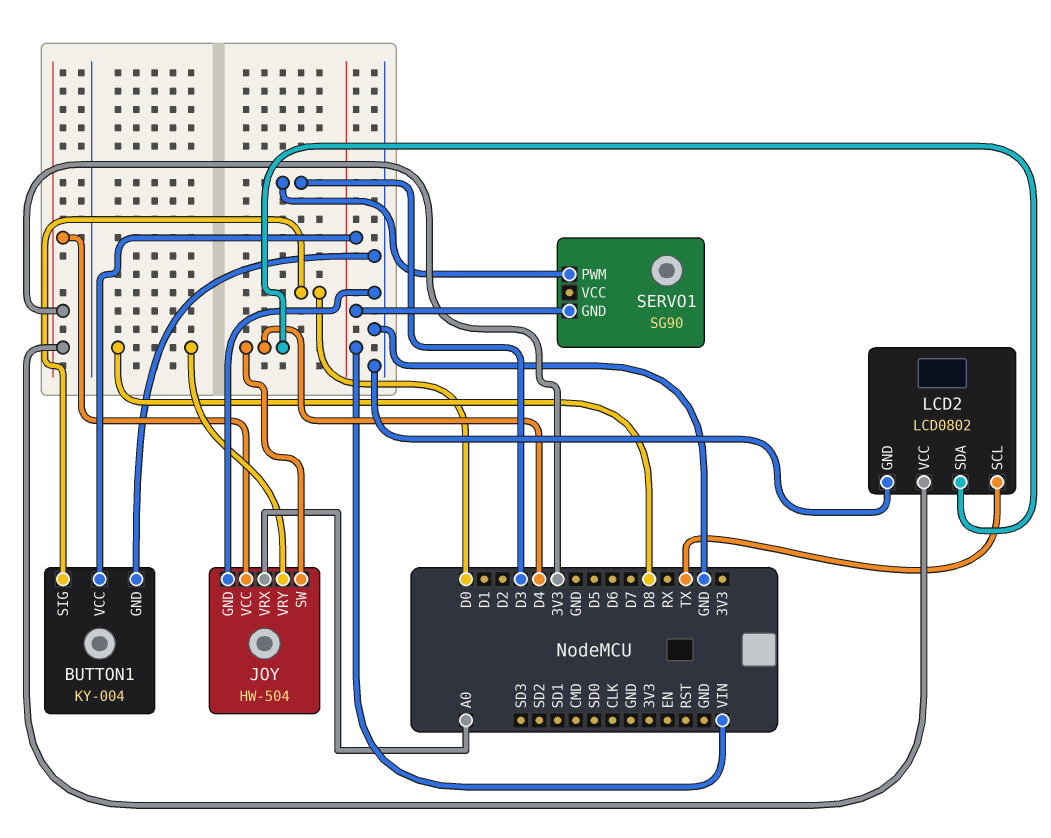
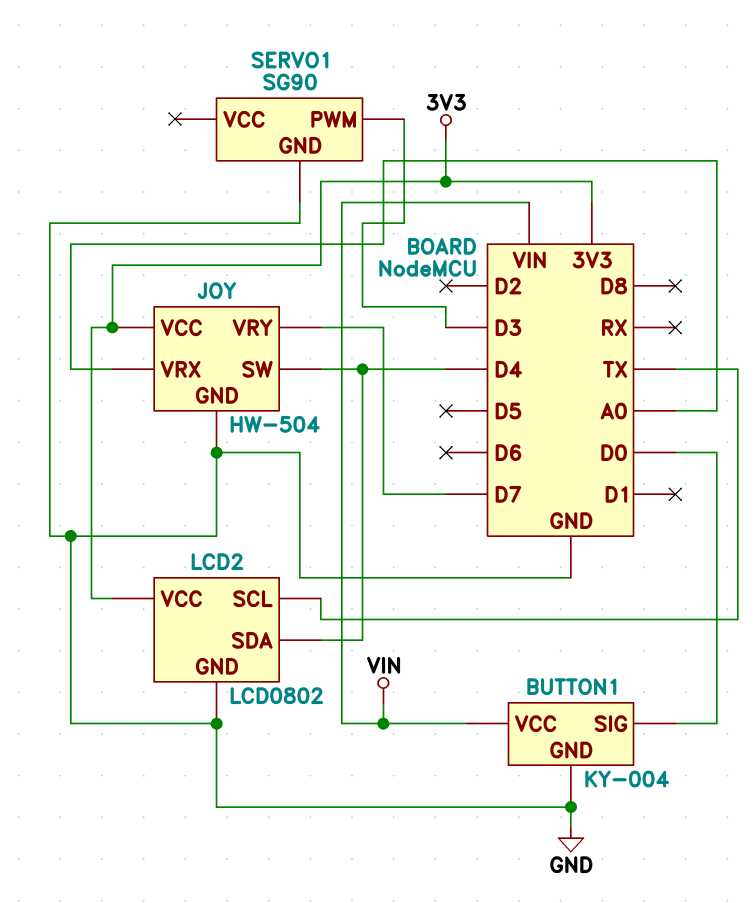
JOY pin VRY: D8 -> D7
SERVO1 pin GND: VIN -> GND

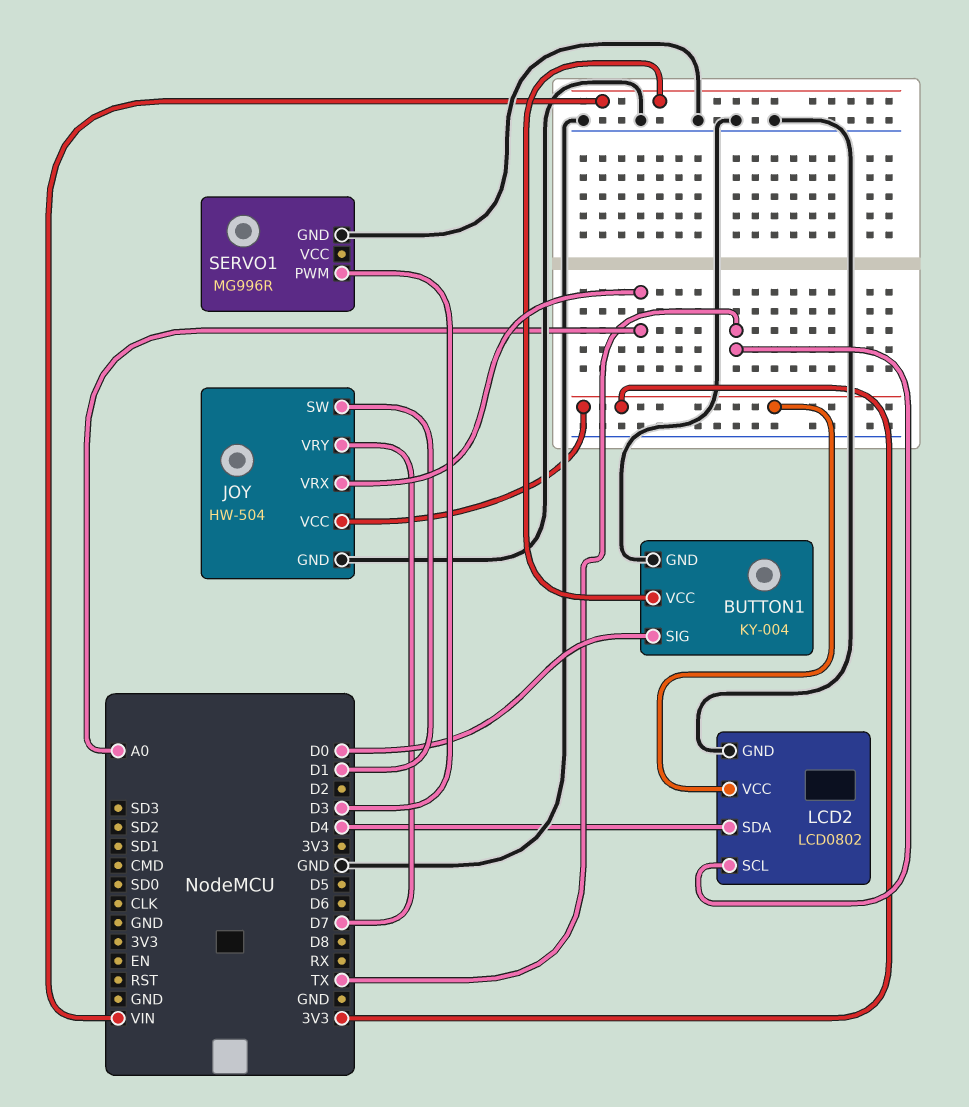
JOY pin SW: D4 -> D1
SERVO1: SG90 -> MG996R

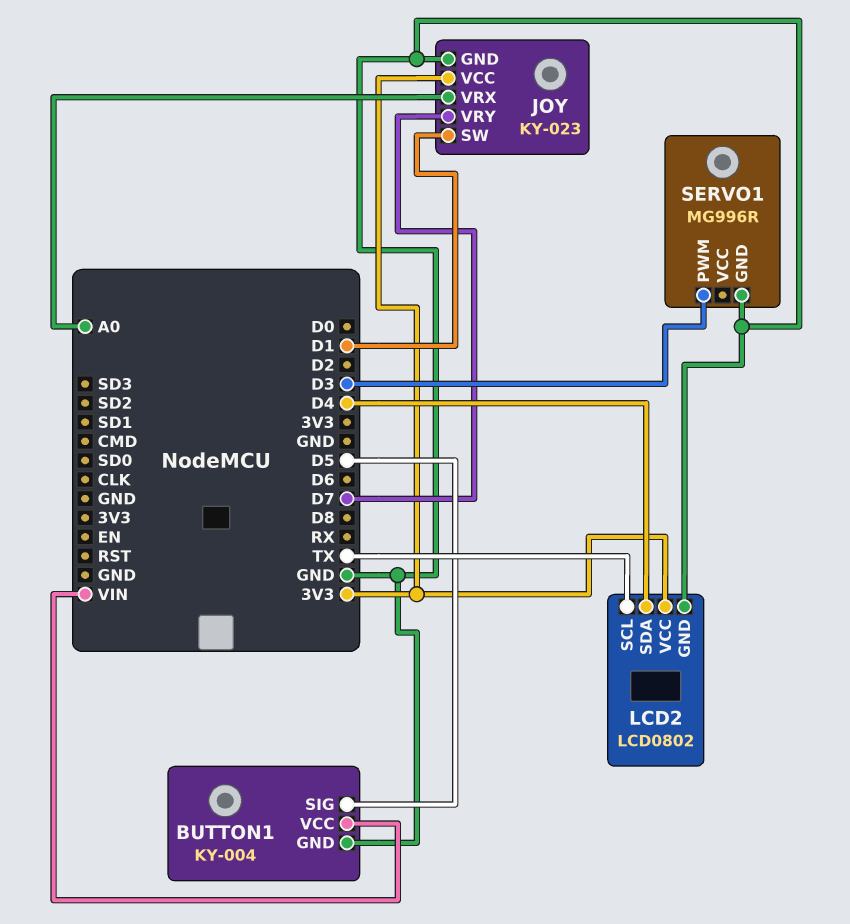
BUTTON1 pin SIG: D0 -> D5
JOY: HW-504 -> KY-023

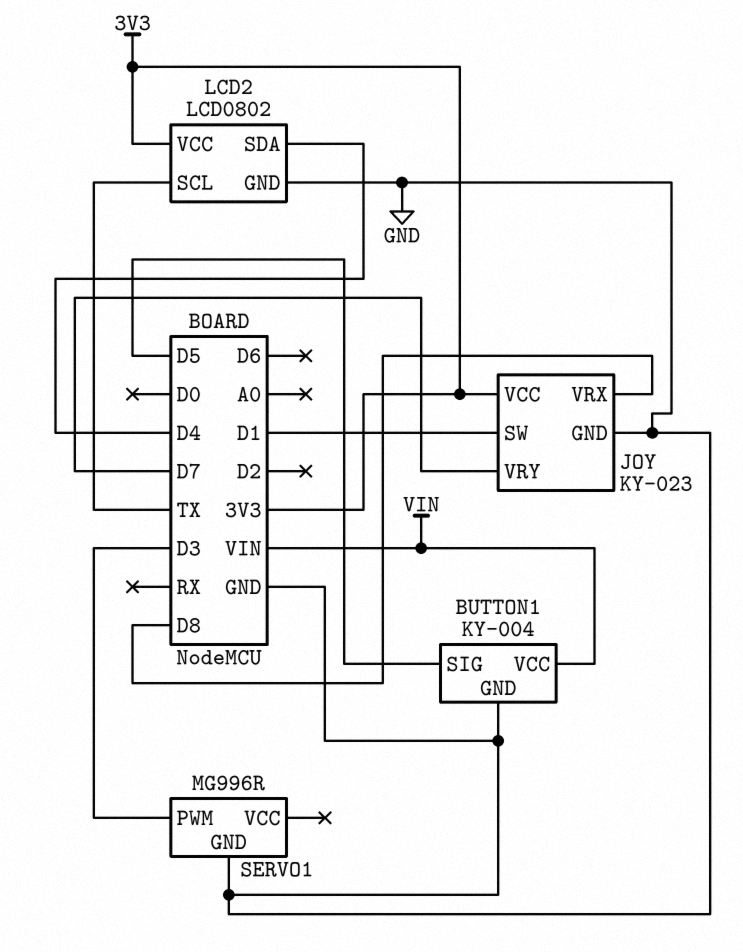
JOY pin VRX: A0 -> D8

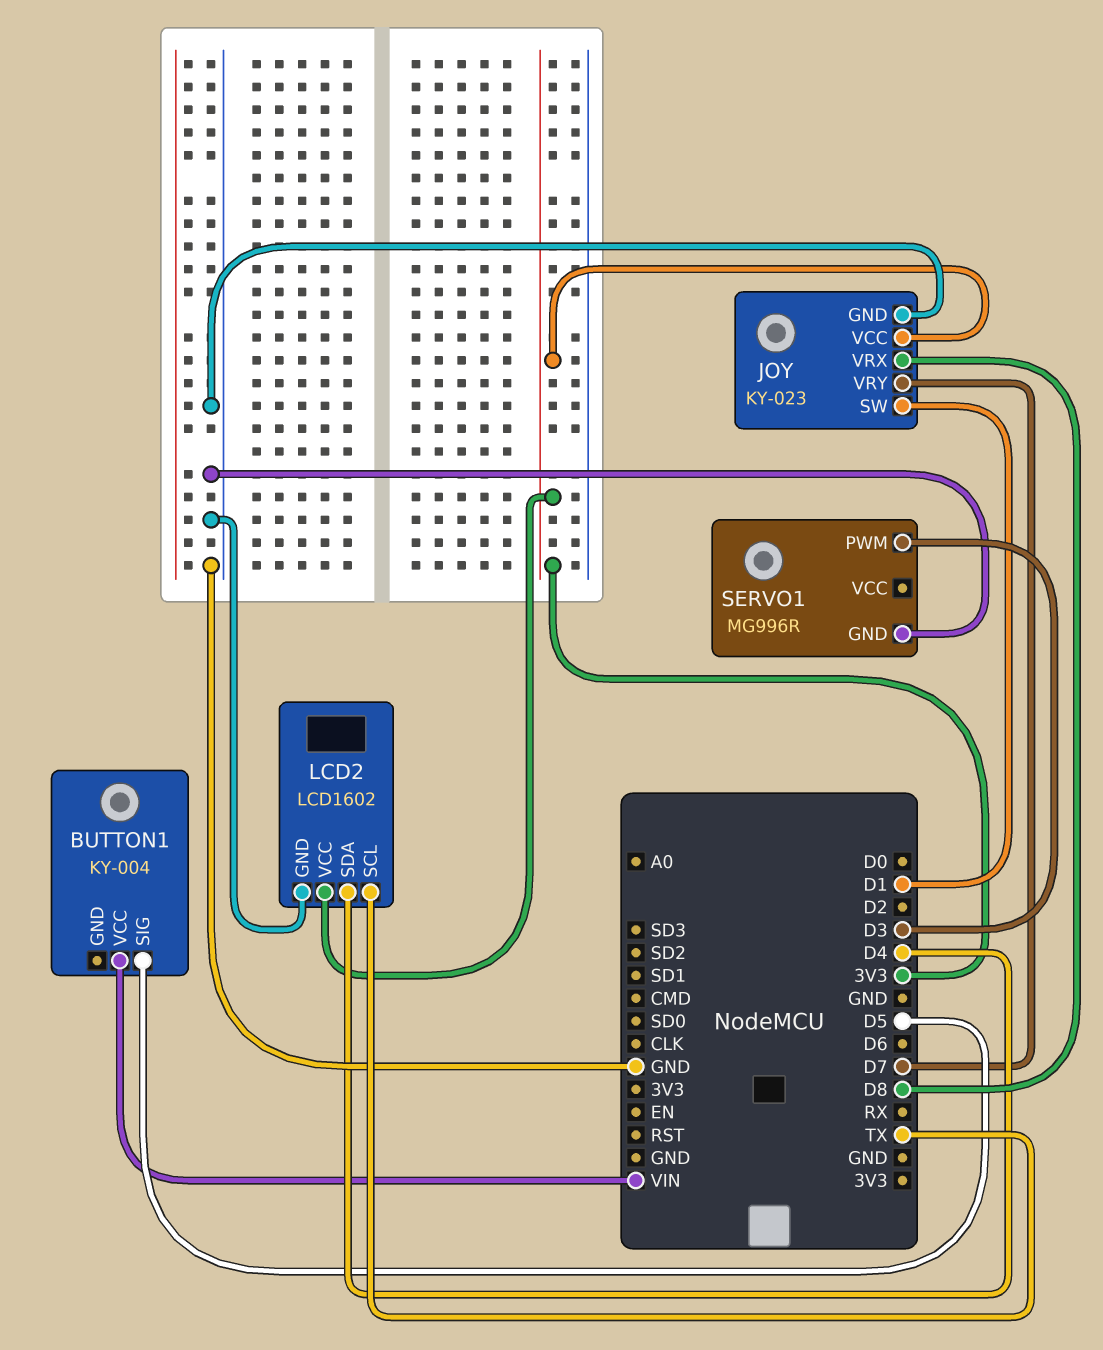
BUTTON1 pin GND: GND -> none
LCD2: LCD0802 -> LCD1602

